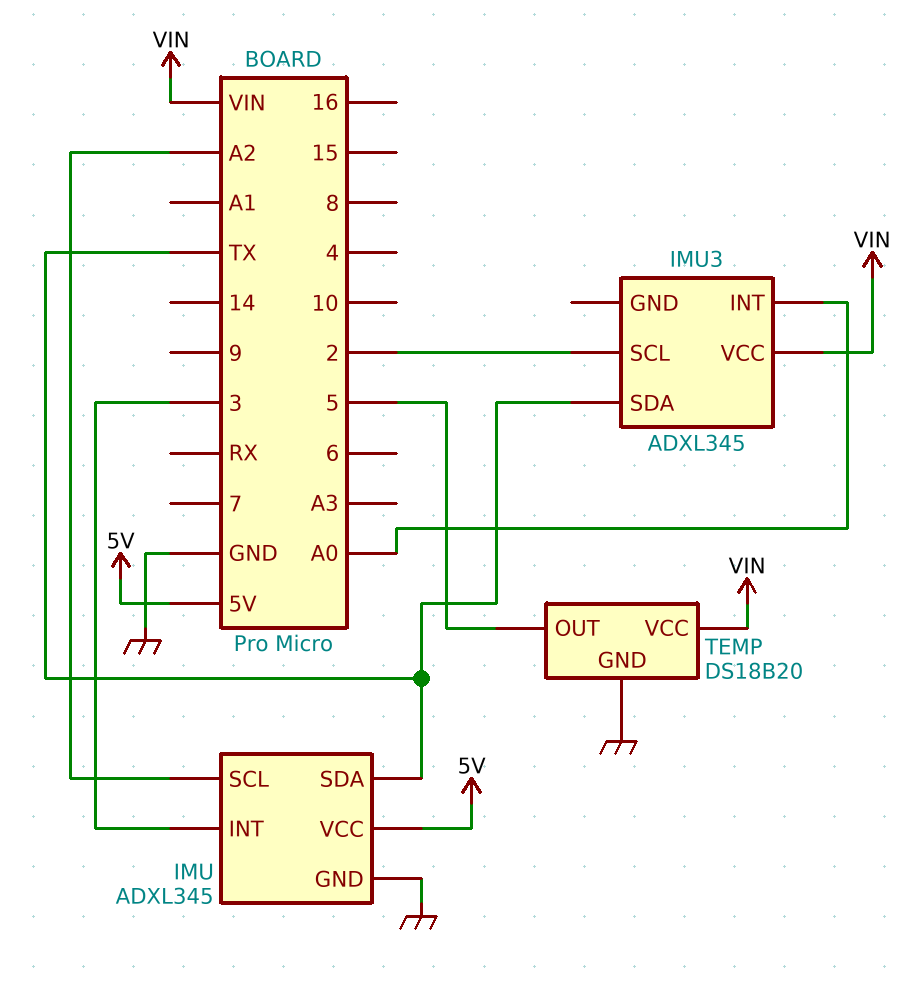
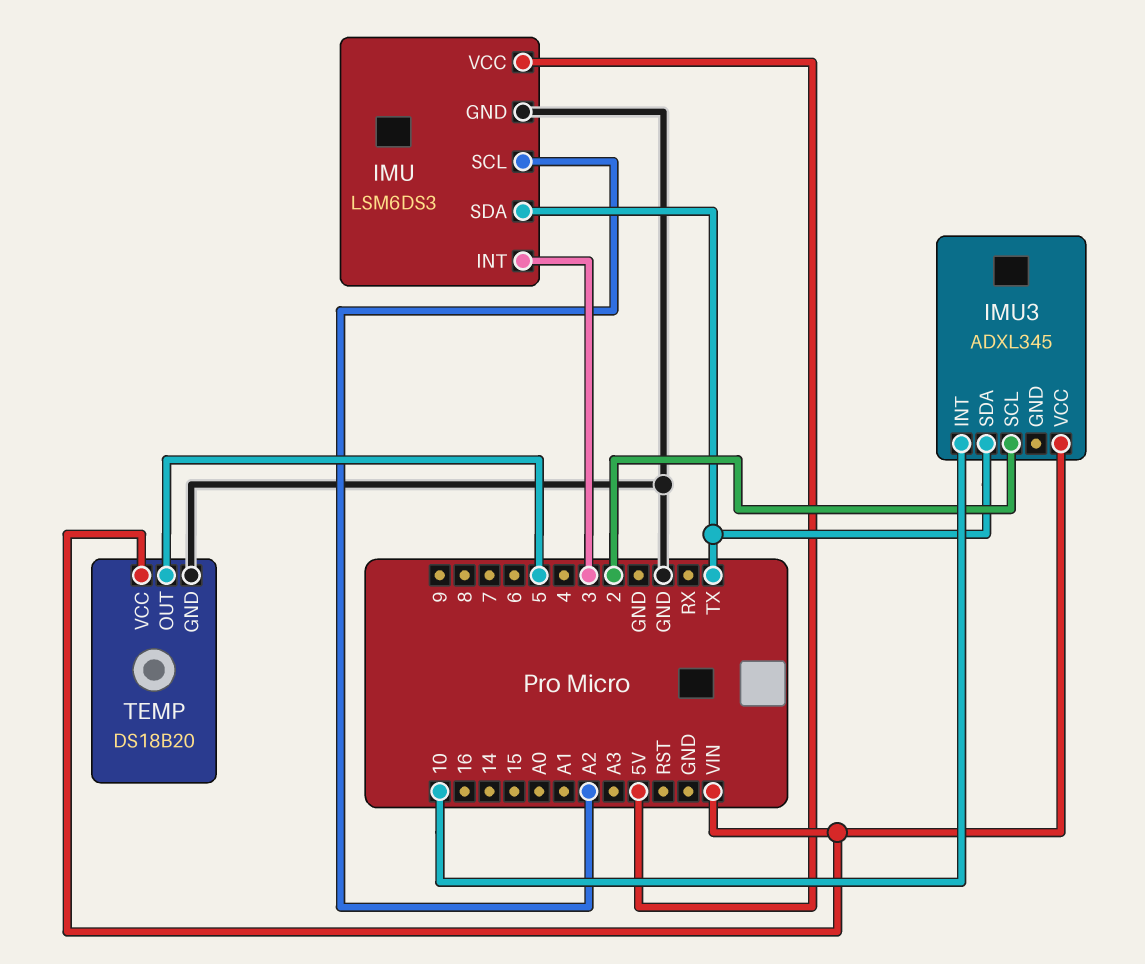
IMU: ADXL345 -> LSM6DS3
IMU3 pin INT: A0 -> 10

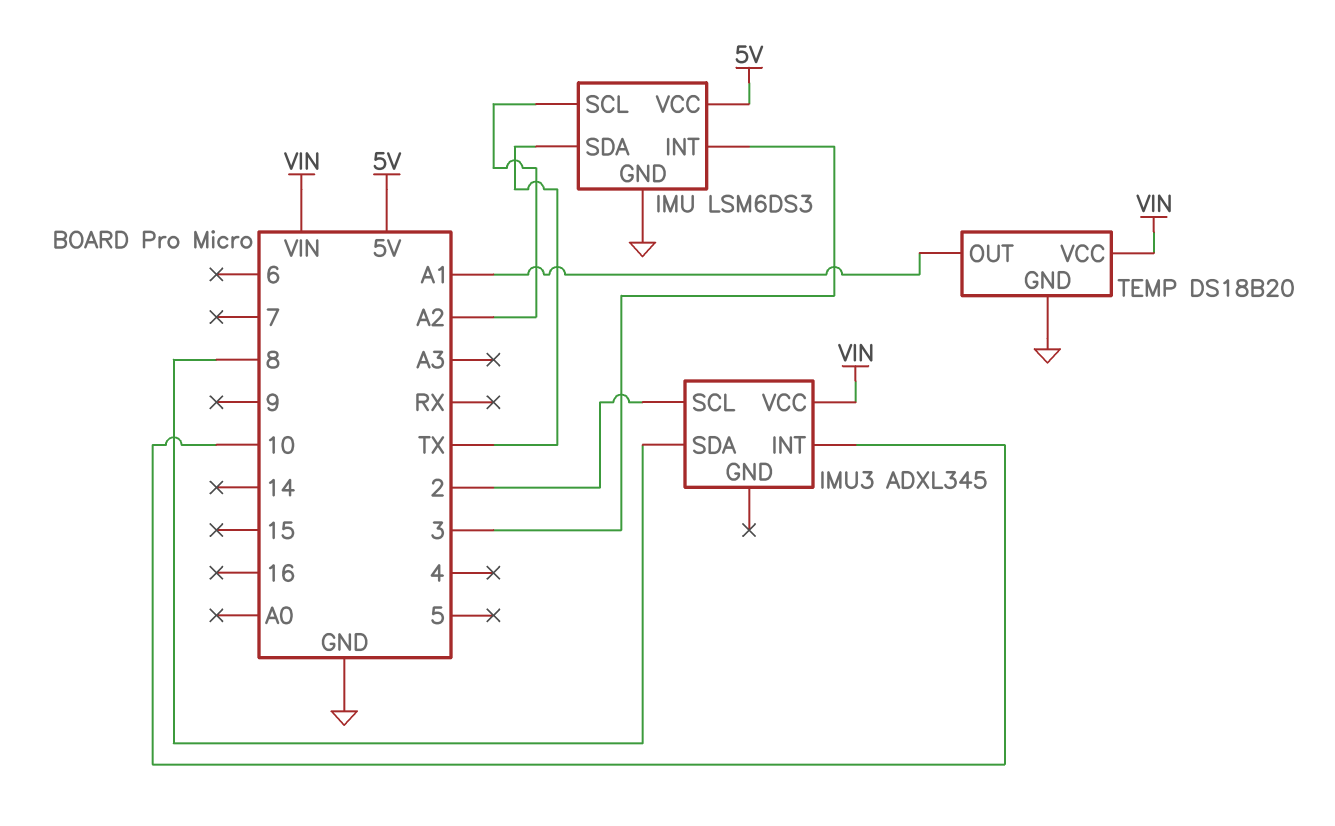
IMU3 pin SDA: TX -> 8
TEMP pin OUT: 5 -> A1

